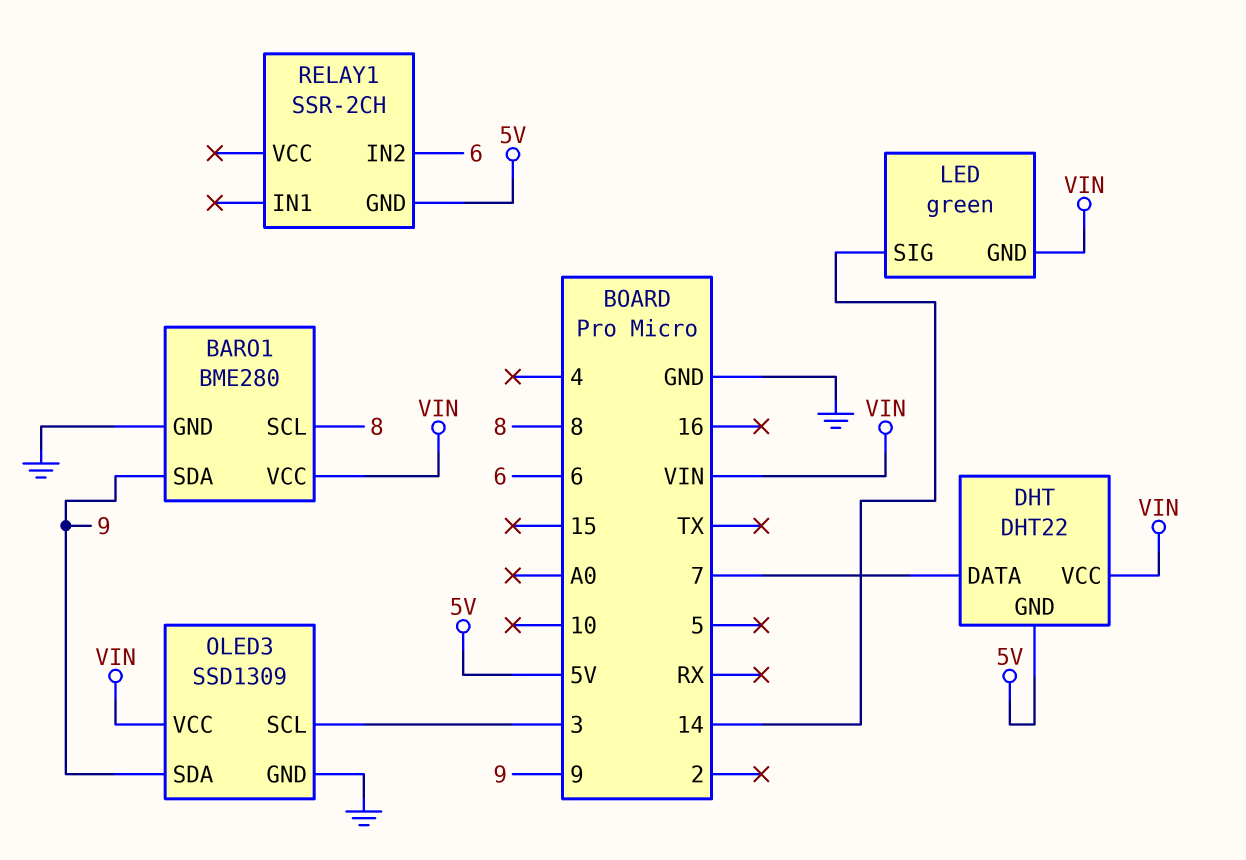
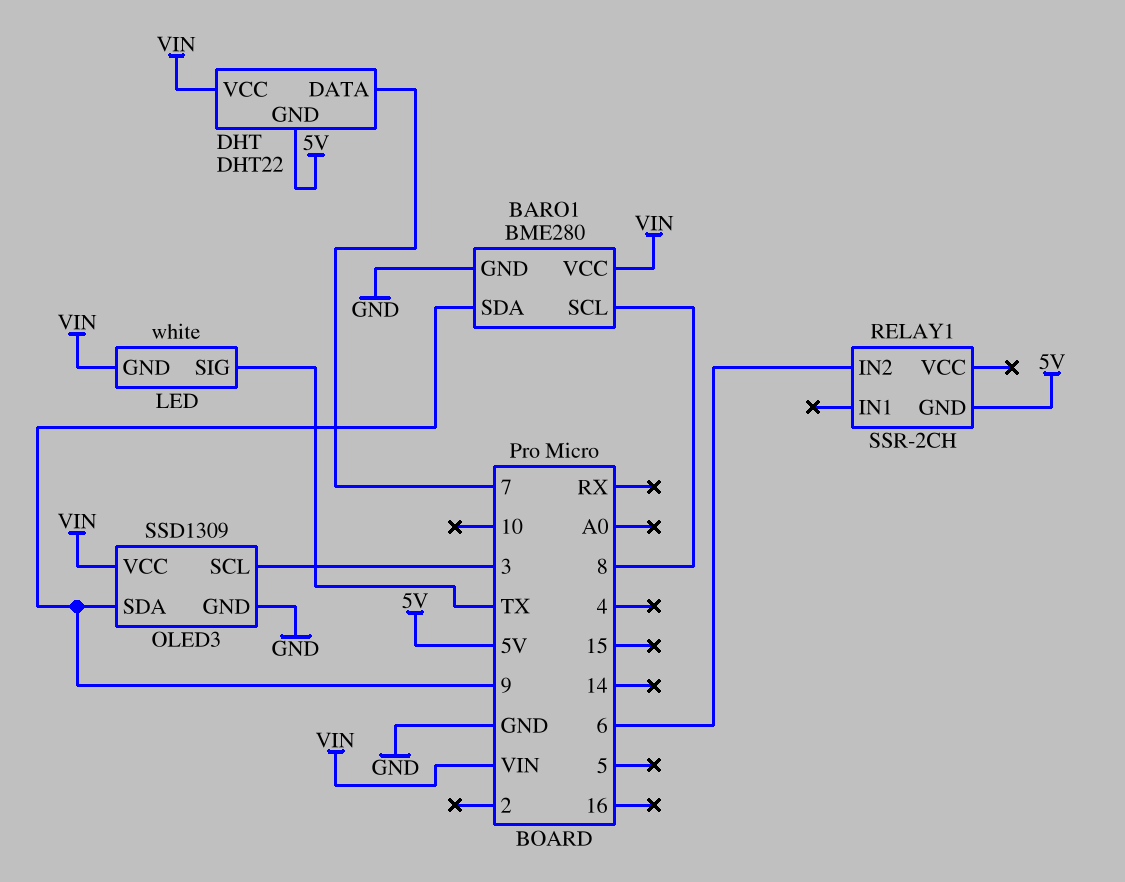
LED: green -> white
LED pin SIG: 14 -> TX

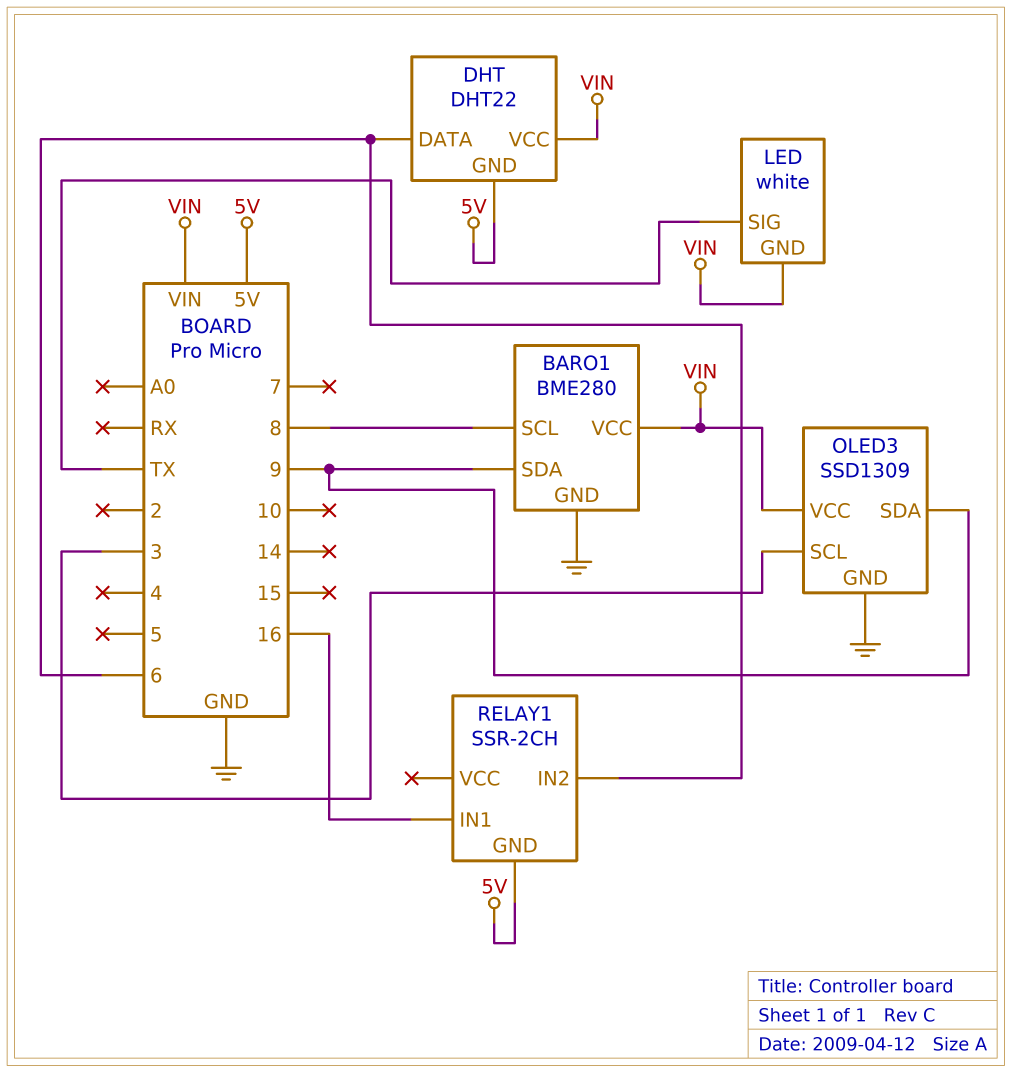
DHT pin DATA: 7 -> 6
RELAY1 pin IN1: none -> 16

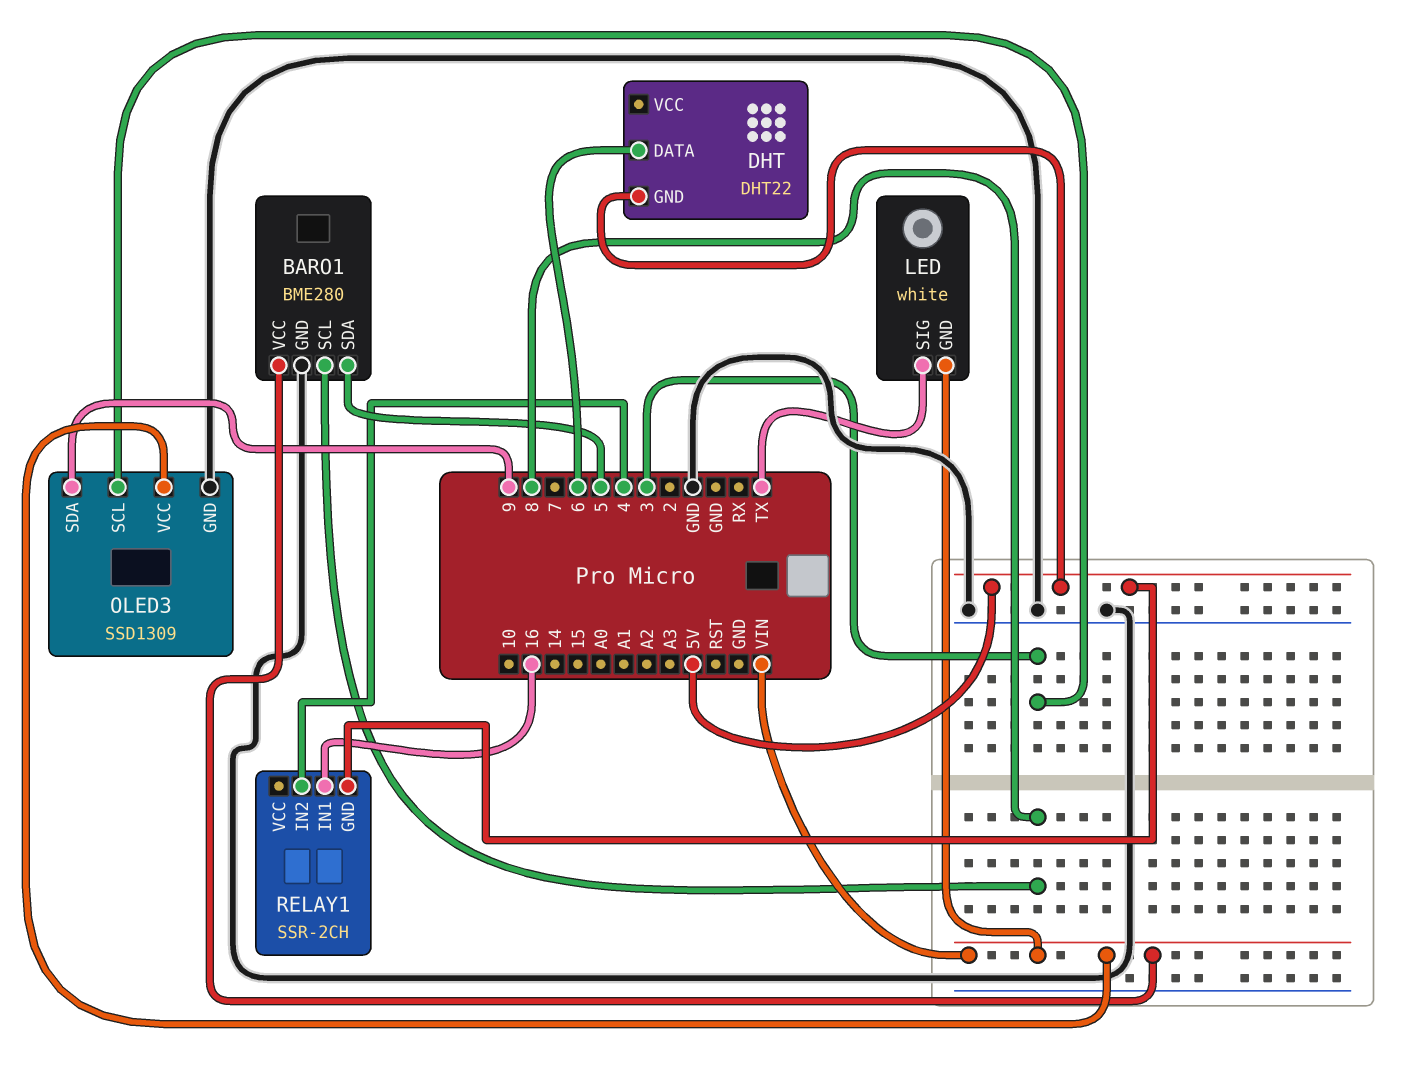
BARO1 pin SDA: 9 -> 5
DHT pin VCC: VIN -> none
RELAY1 pin IN2: 6 -> 4

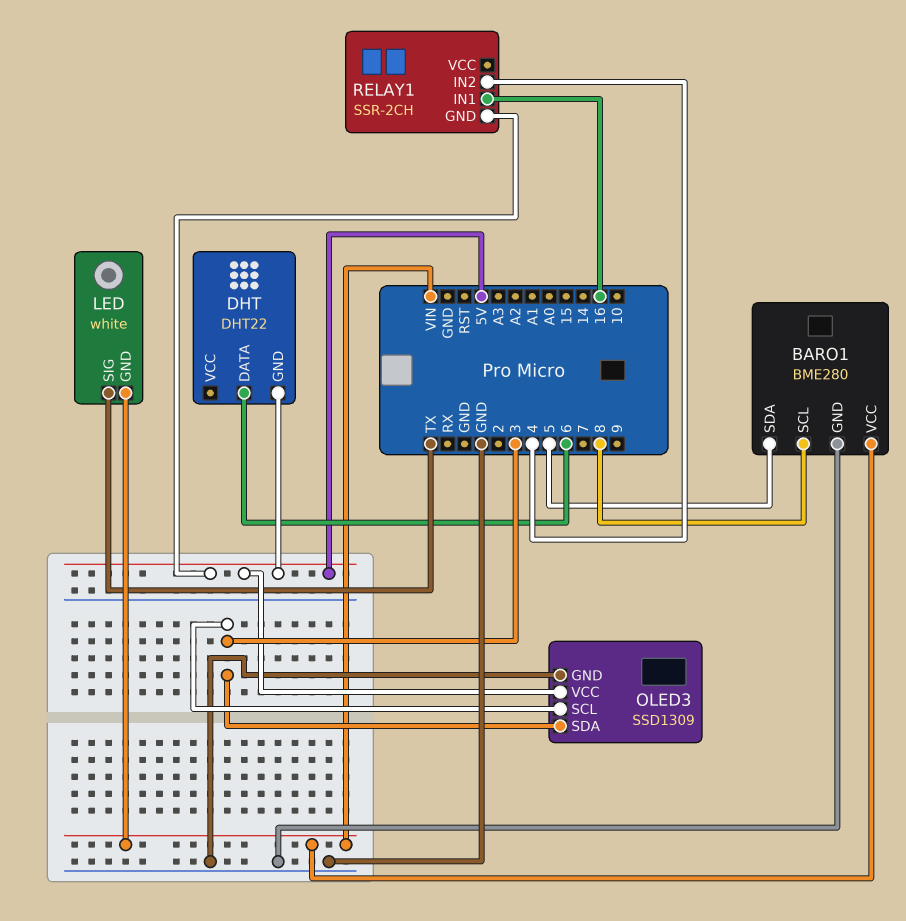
OLED3 pin SDA: 9 -> 3
OLED3 pin VCC: VIN -> 5V

